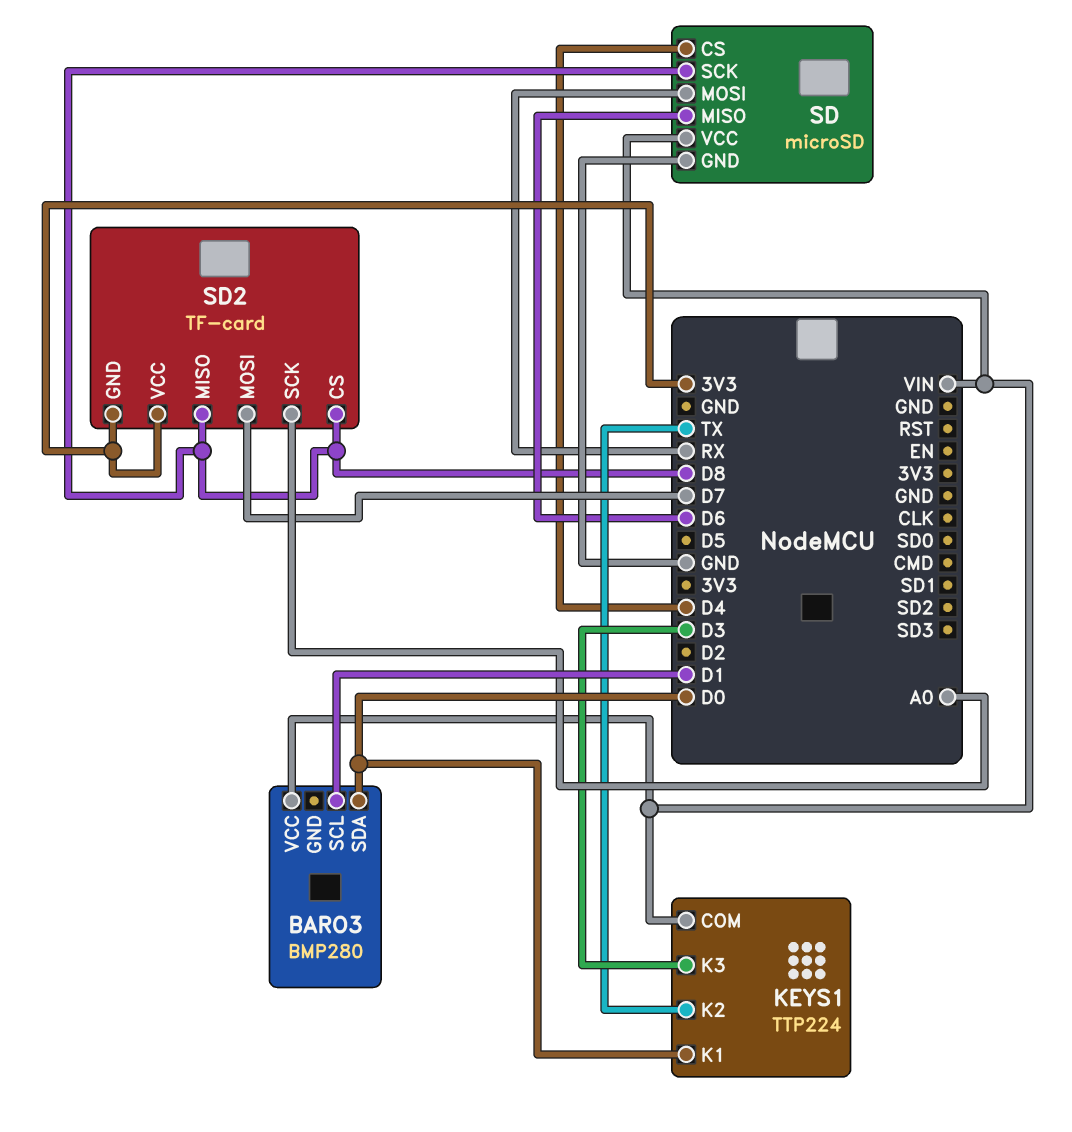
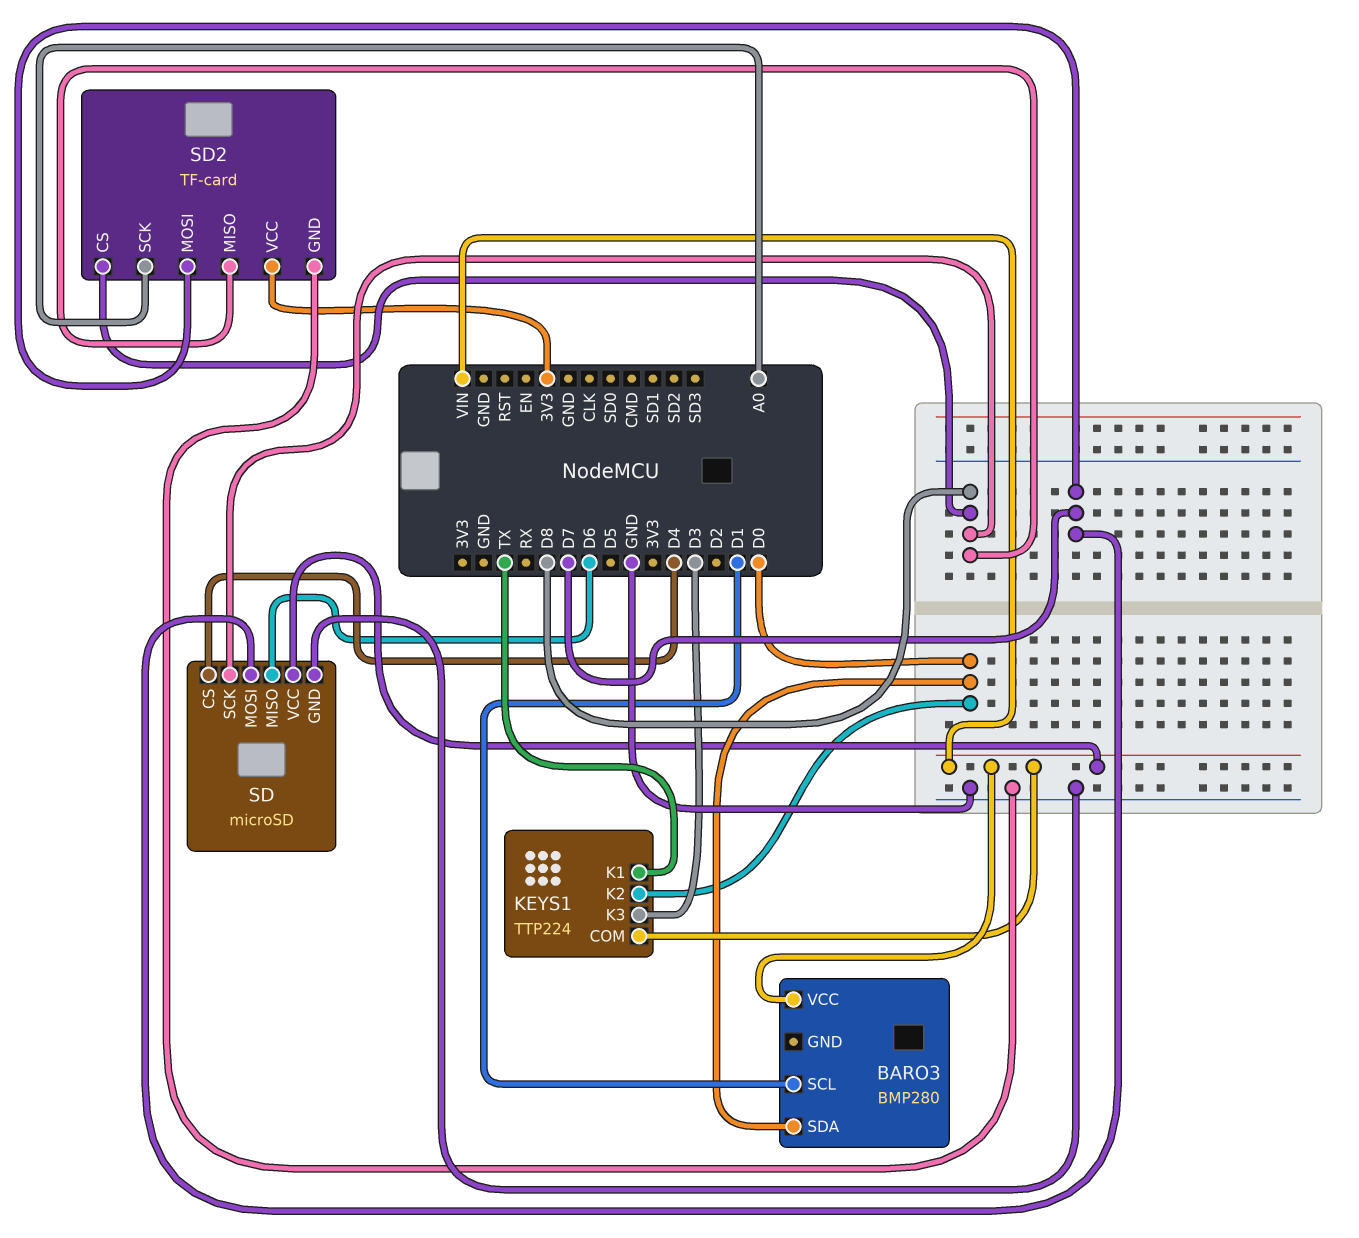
KEYS1 pin K1: D0 -> TX
KEYS1 pin K2: TX -> D0
SD pin MOSI: RX -> D7
SD2 pin GND: 3V3 -> GND

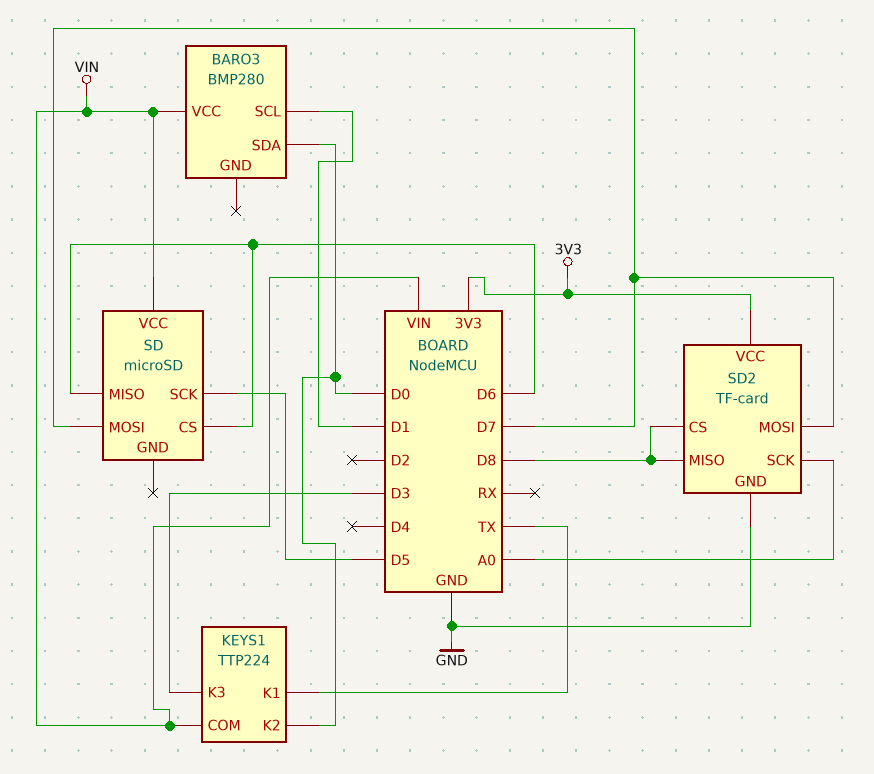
SD pin CS: D4 -> D6
SD pin GND: GND -> none
SD pin SCK: D8 -> D5

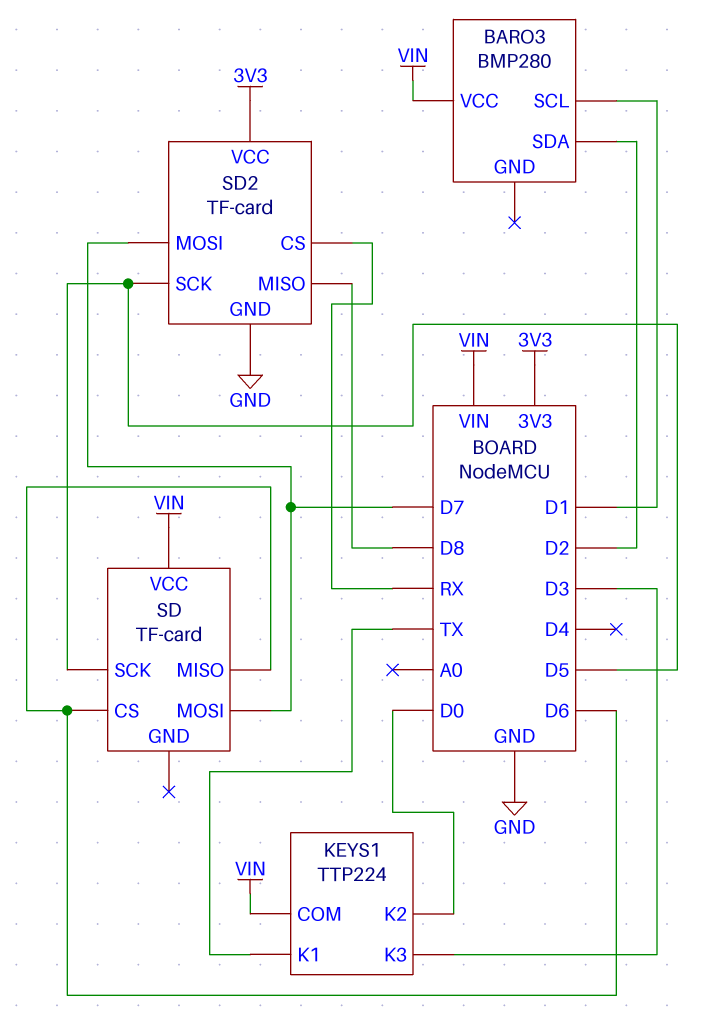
BARO3 pin SDA: D0 -> D2
SD: microSD -> TF-card
SD2 pin CS: D8 -> RX
SD2 pin SCK: A0 -> D5

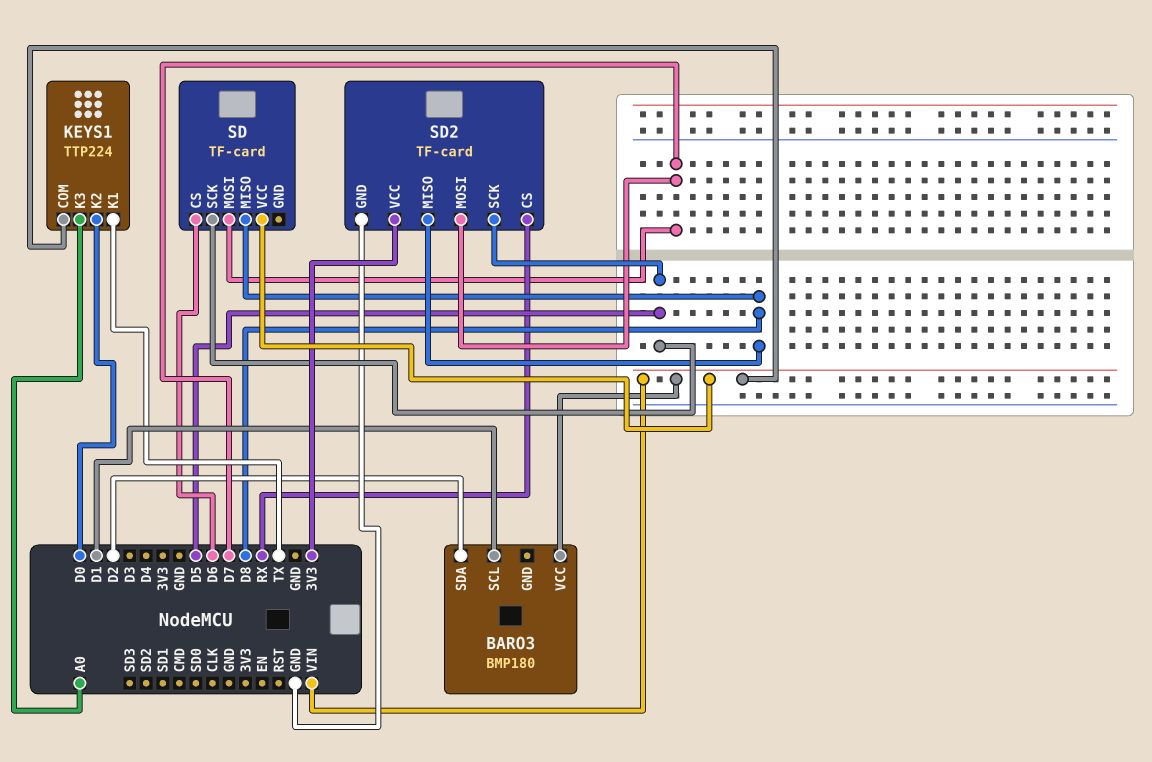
BARO3: BMP280 -> BMP180
KEYS1 pin K3: D3 -> A0
SD pin MISO: D6 -> D8

